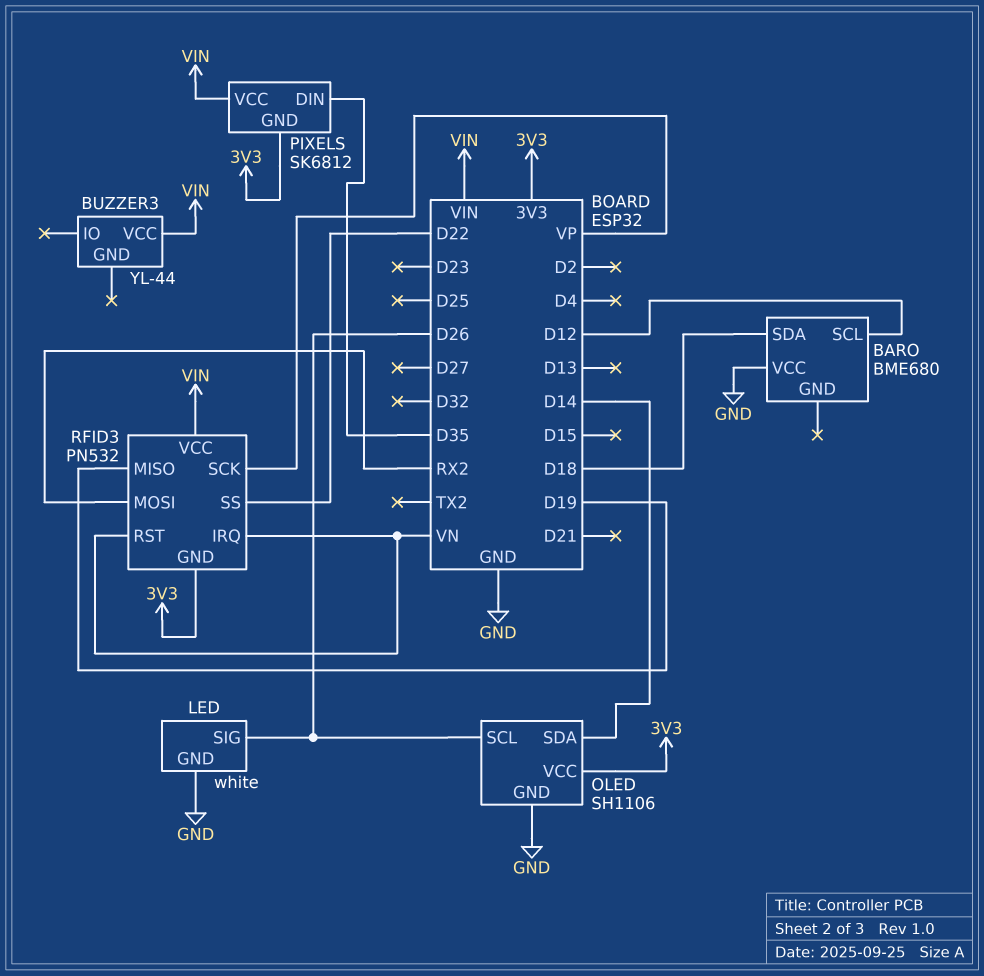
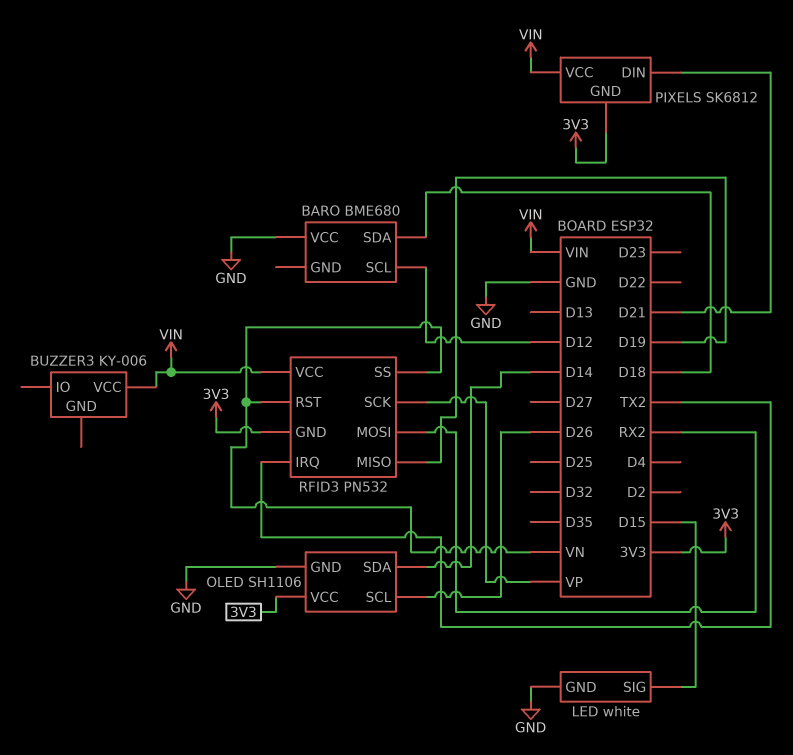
BUZZER3: YL-44 -> KY-006
LED pin SIG: D26 -> D15
PIXELS pin DIN: D35 -> D21
RFID3 pin IRQ: VN -> TX2
RFID3 pin SS: D22 -> VN

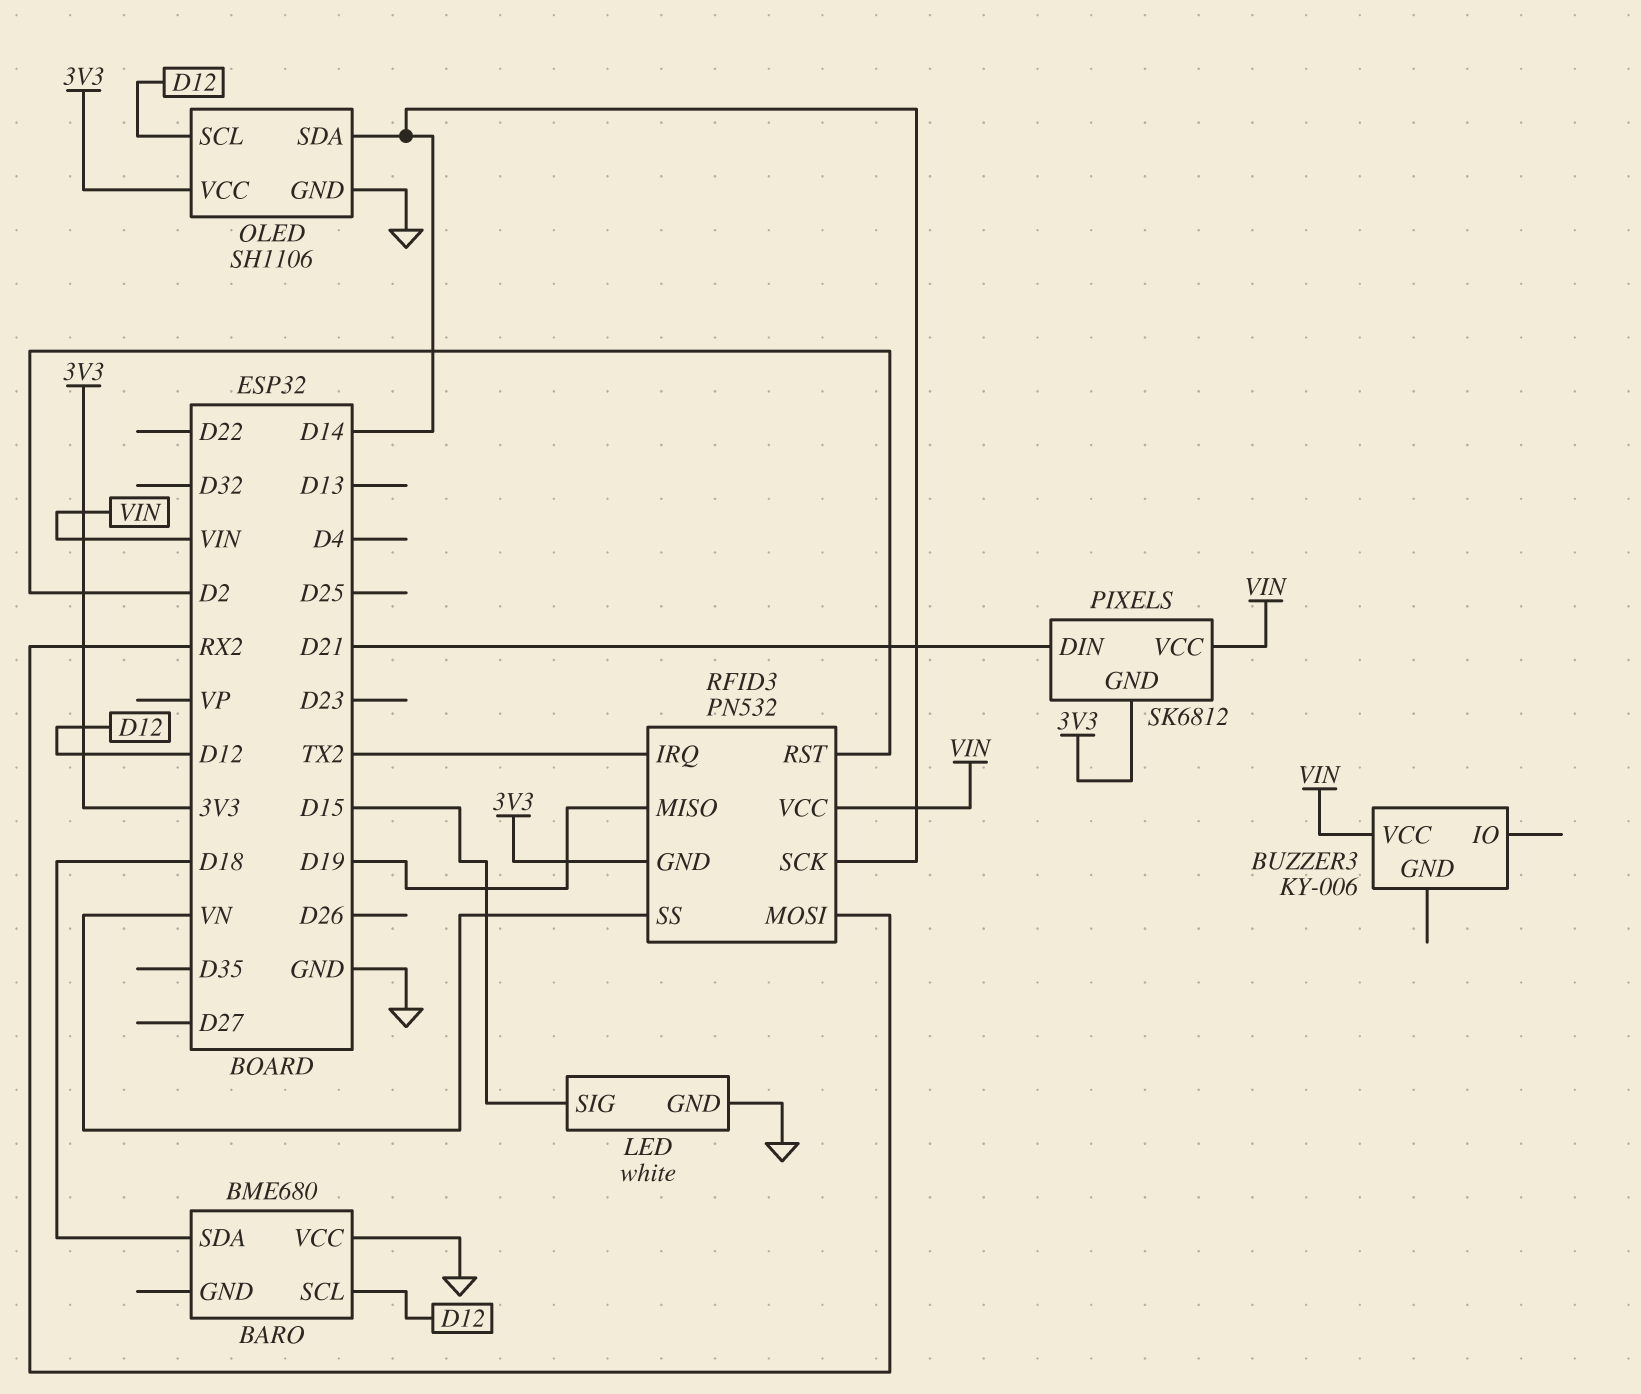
OLED pin SCL: D26 -> D12
RFID3 pin RST: VN -> D2
RFID3 pin SCK: VP -> D14

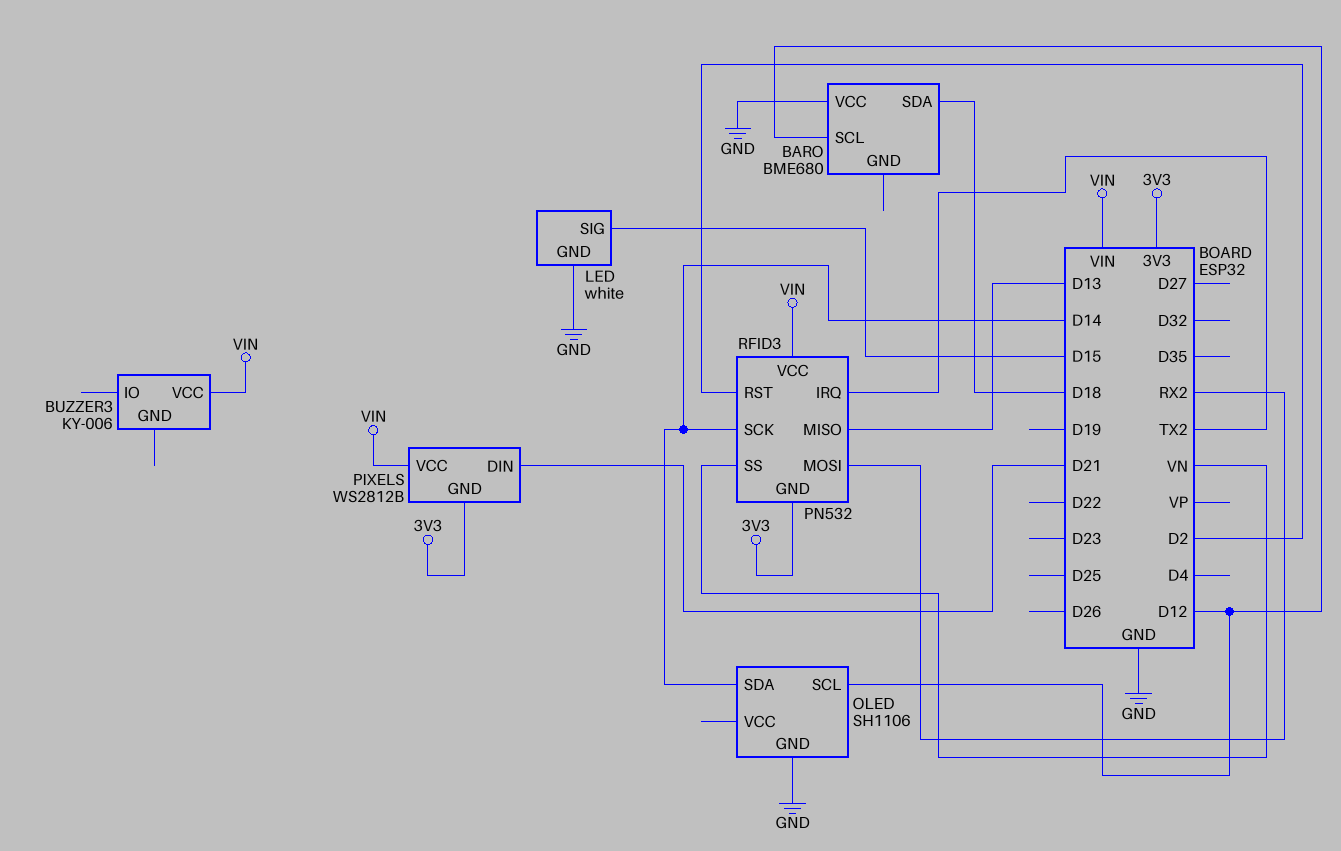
OLED pin VCC: 3V3 -> none
PIXELS: SK6812 -> WS2812B
RFID3 pin MISO: D19 -> D13

